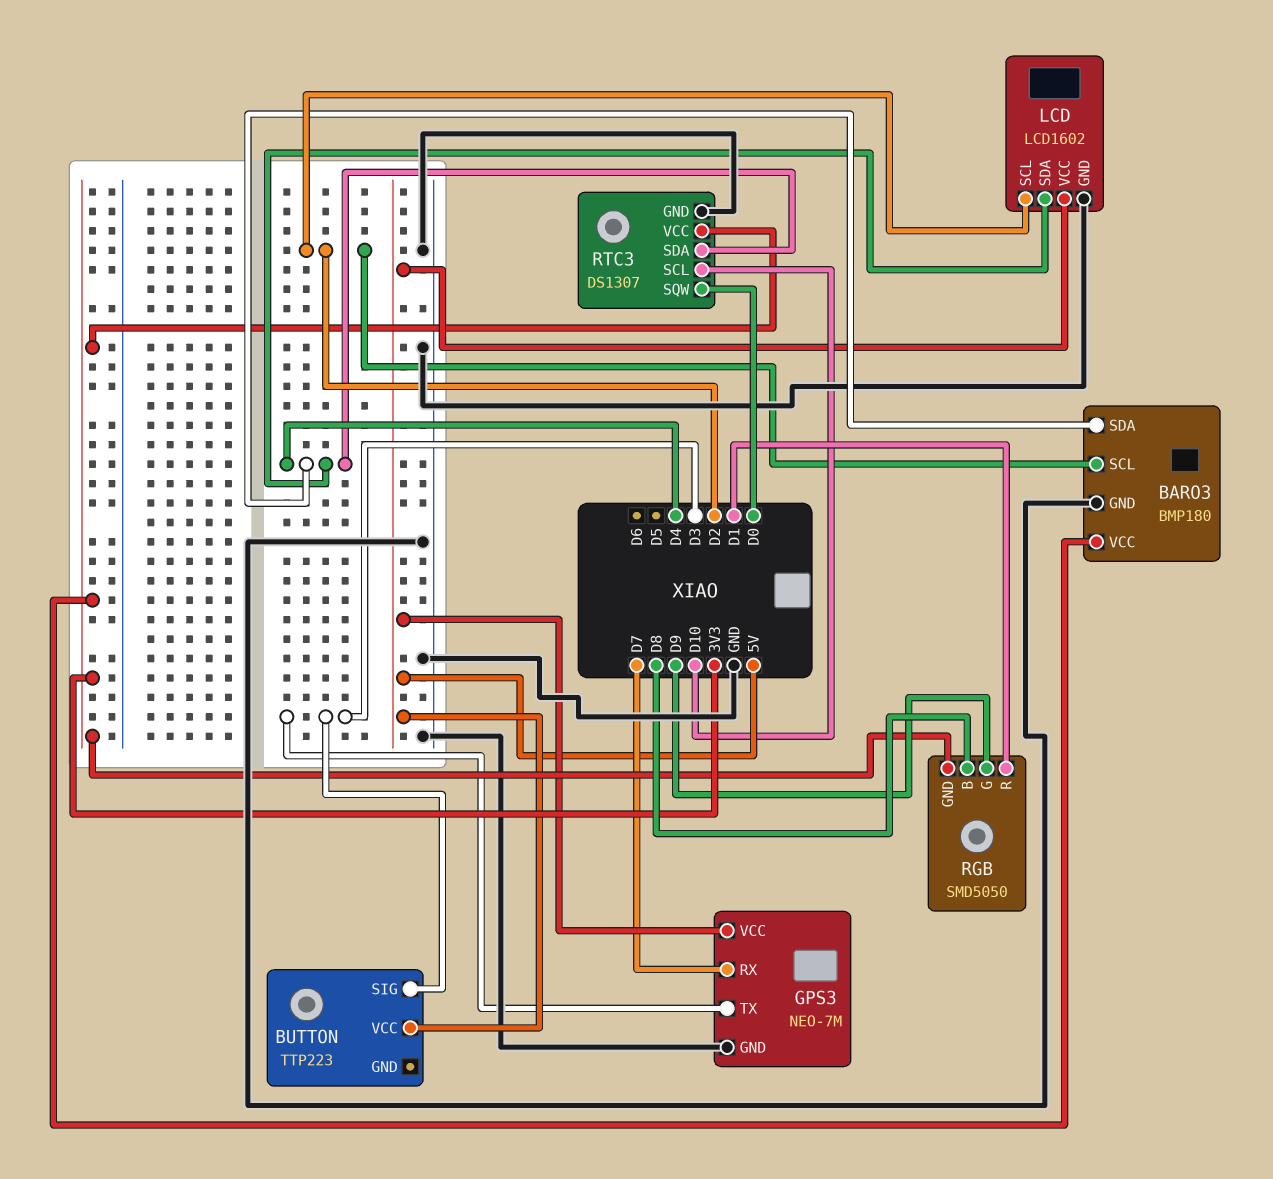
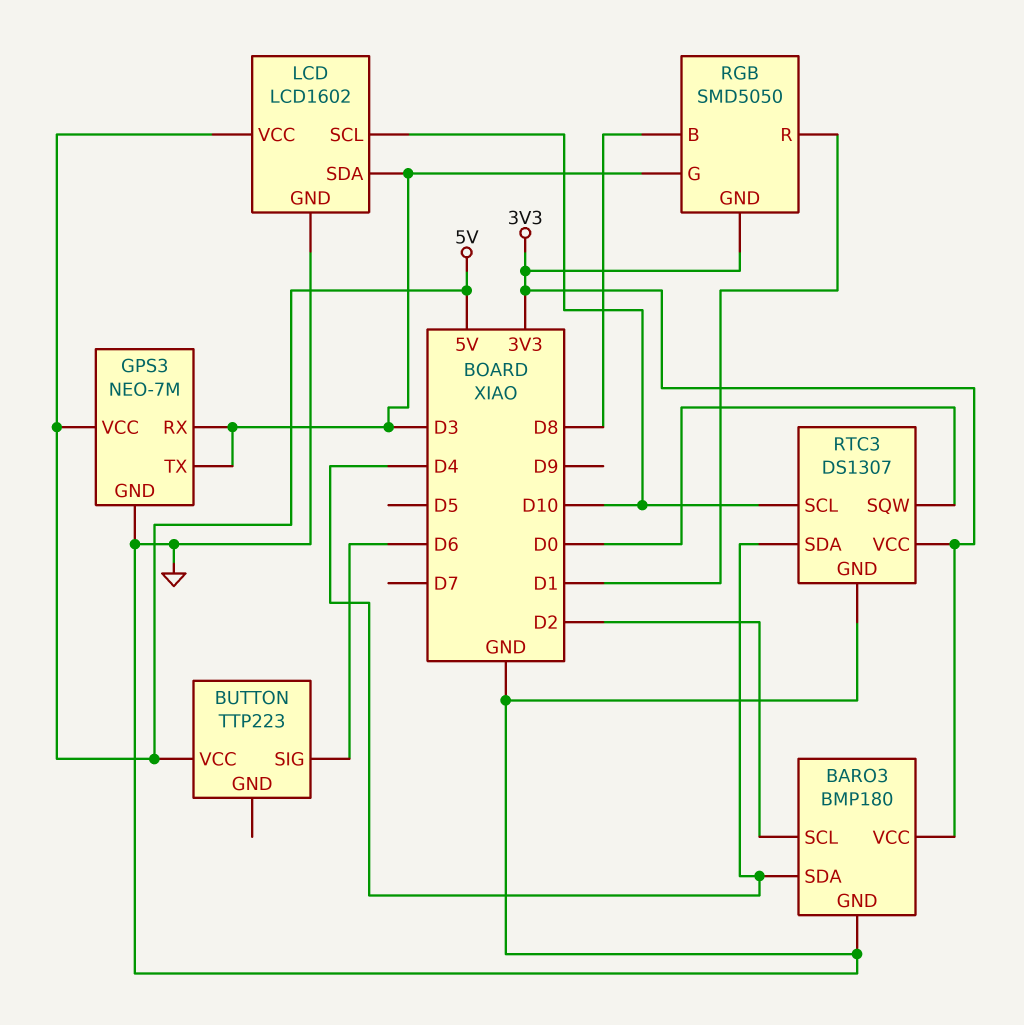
BUTTON pin SIG: D3 -> D6
GPS3 pin RX: D7 -> D3
LCD pin SCL: D2 -> D10
LCD pin SDA: D4 -> D3
RGB pin G: D9 -> D3

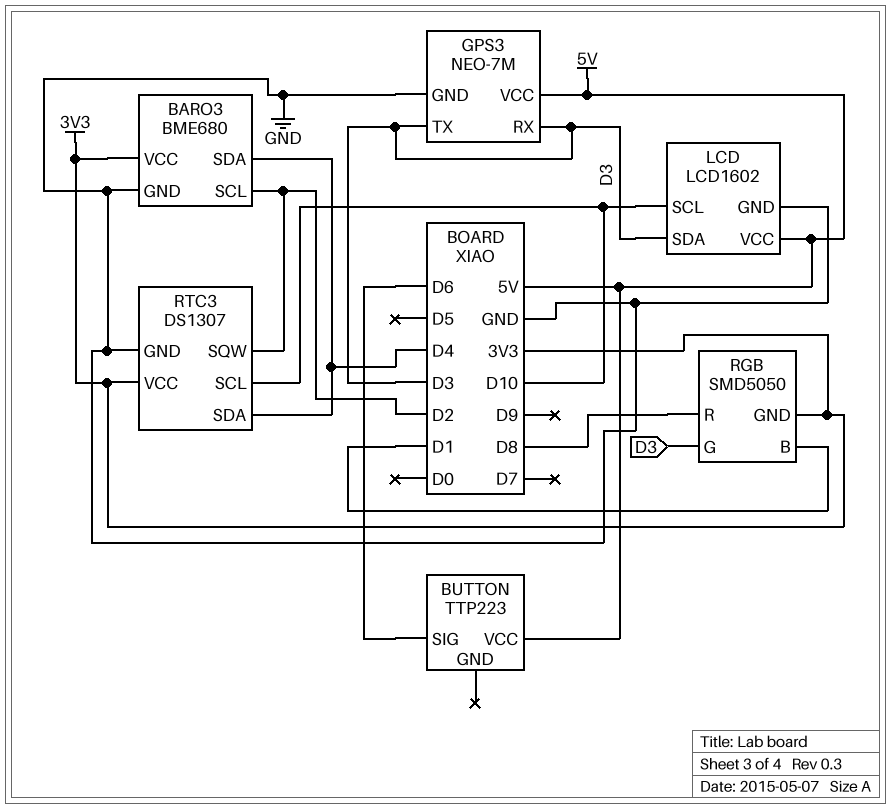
BARO3: BMP180 -> BME680
RGB pin B: D8 -> D1
RGB pin R: D1 -> D8
RTC3 pin SQW: D0 -> D2

